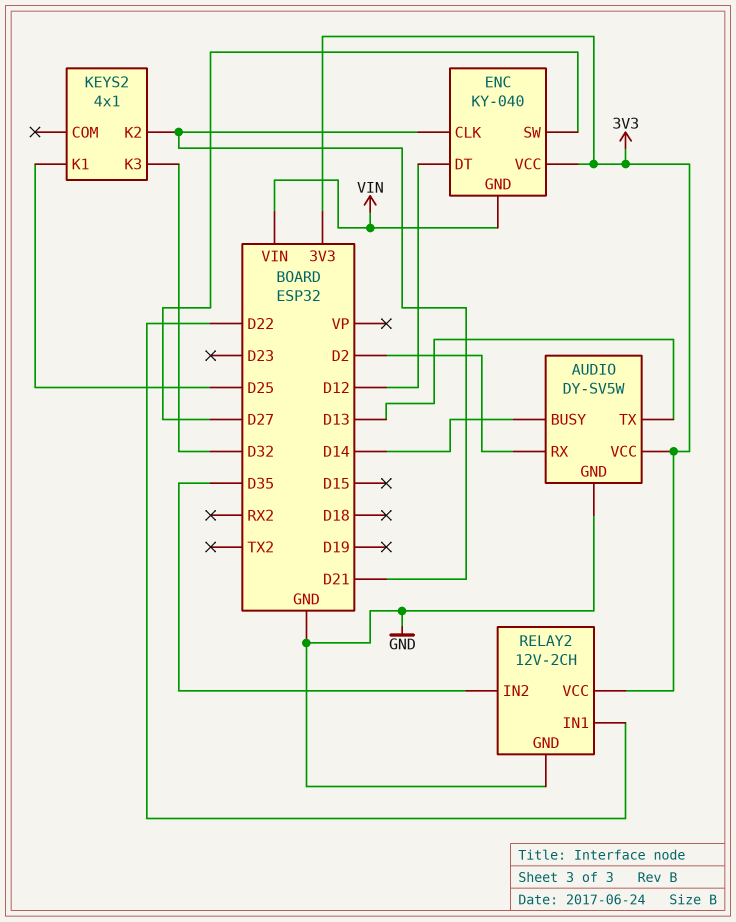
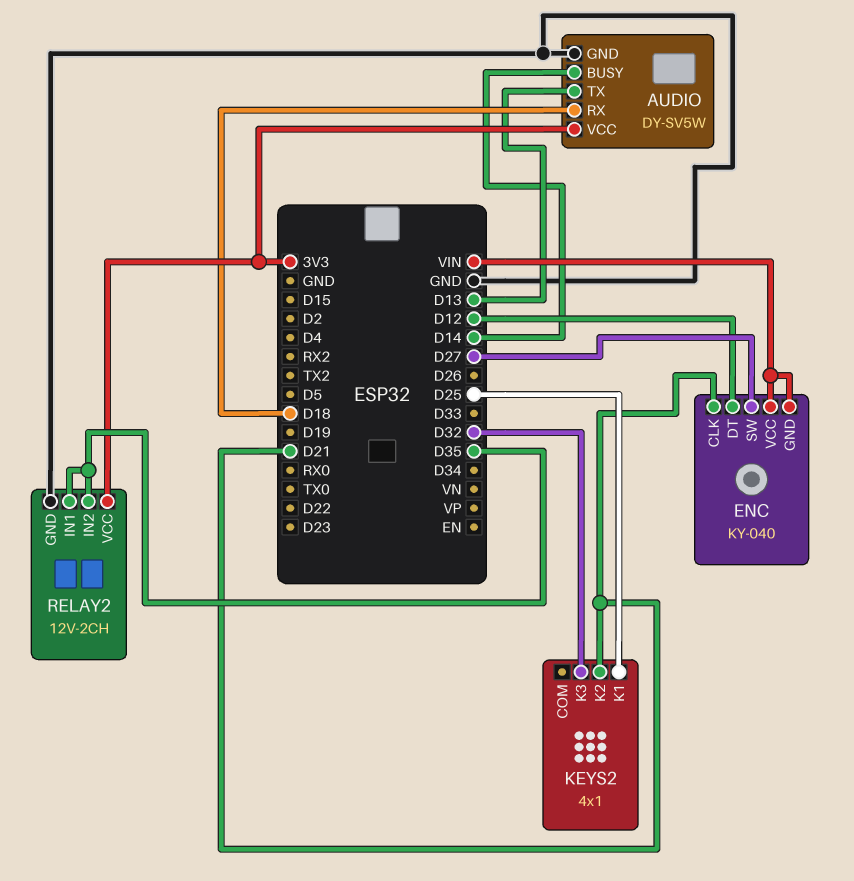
AUDIO pin RX: D2 -> D18
ENC pin VCC: 3V3 -> VIN
RELAY2 pin IN1: D22 -> D35

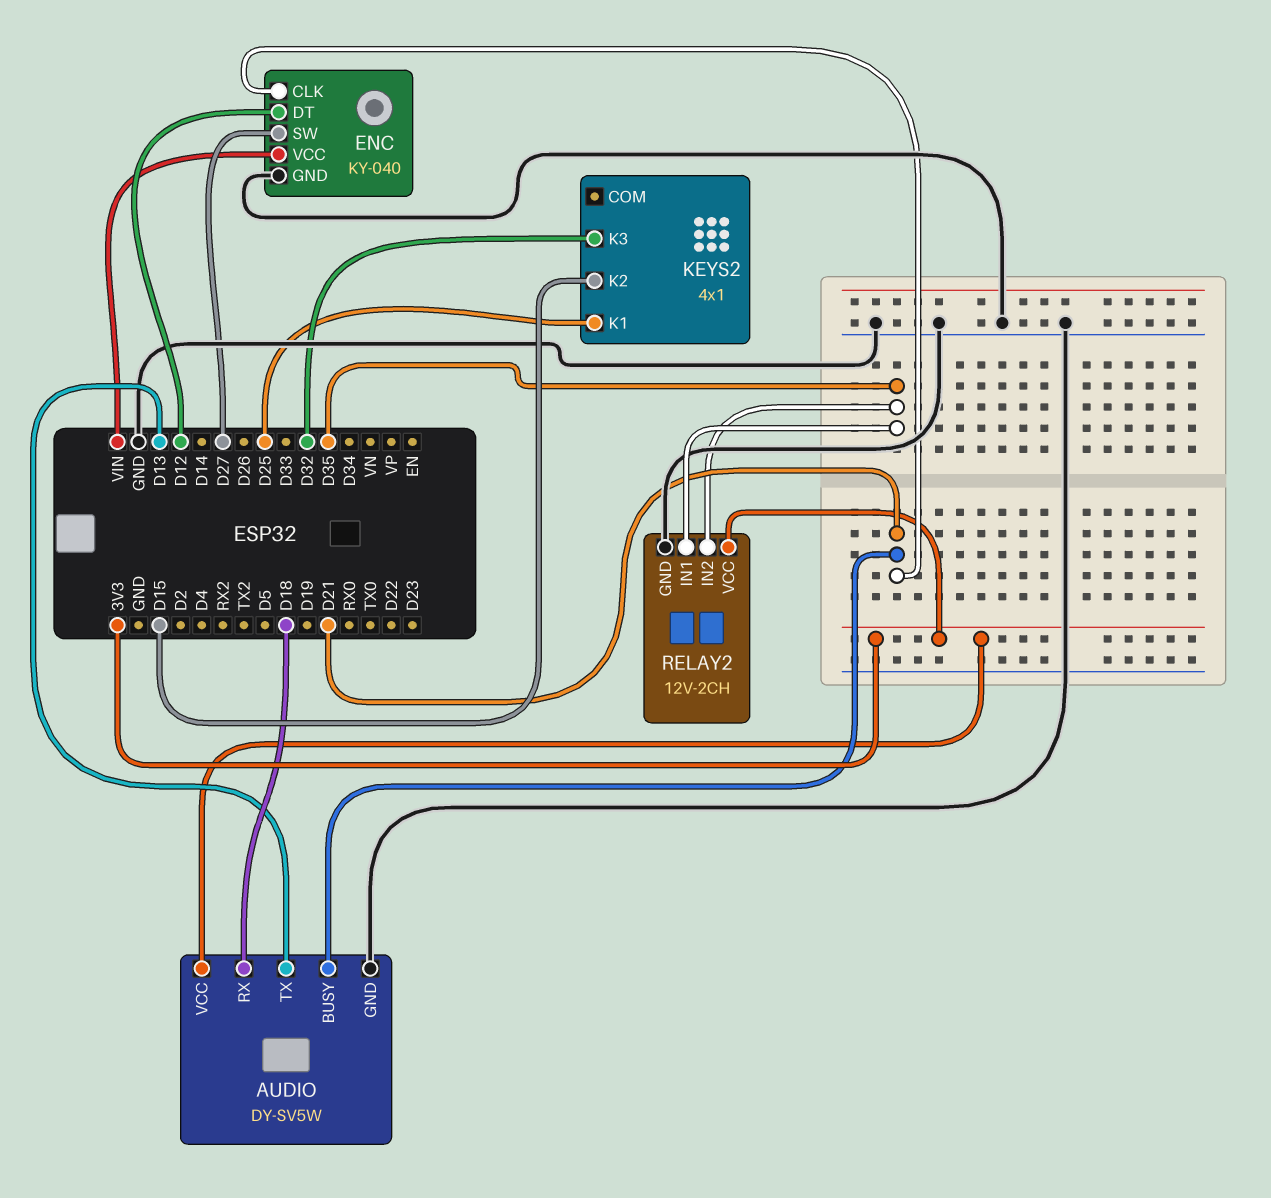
AUDIO pin BUSY: D14 -> D21
ENC pin GND: VIN -> GND
KEYS2 pin K2: D21 -> D15

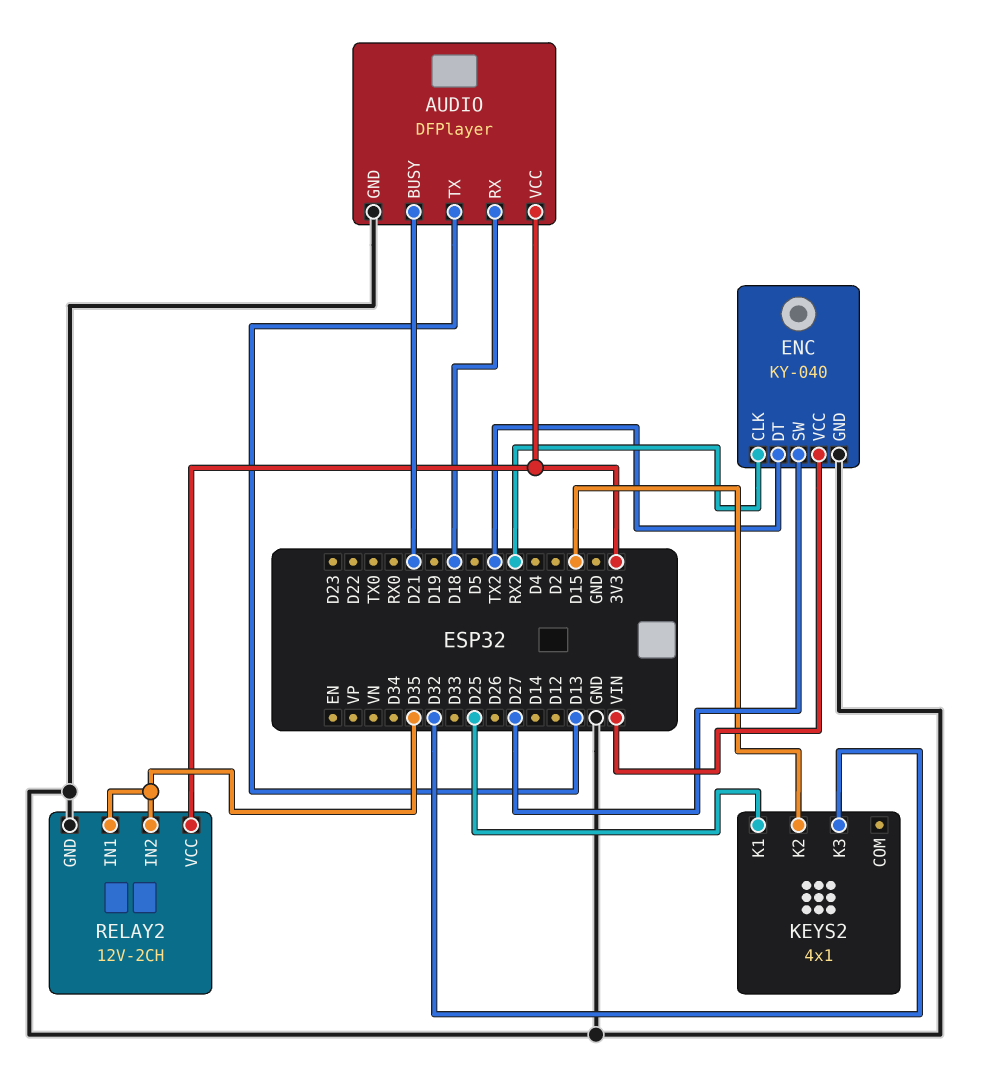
AUDIO: DY-SV5W -> DFPlayer
ENC pin CLK: D21 -> RX2
ENC pin DT: D12 -> TX2

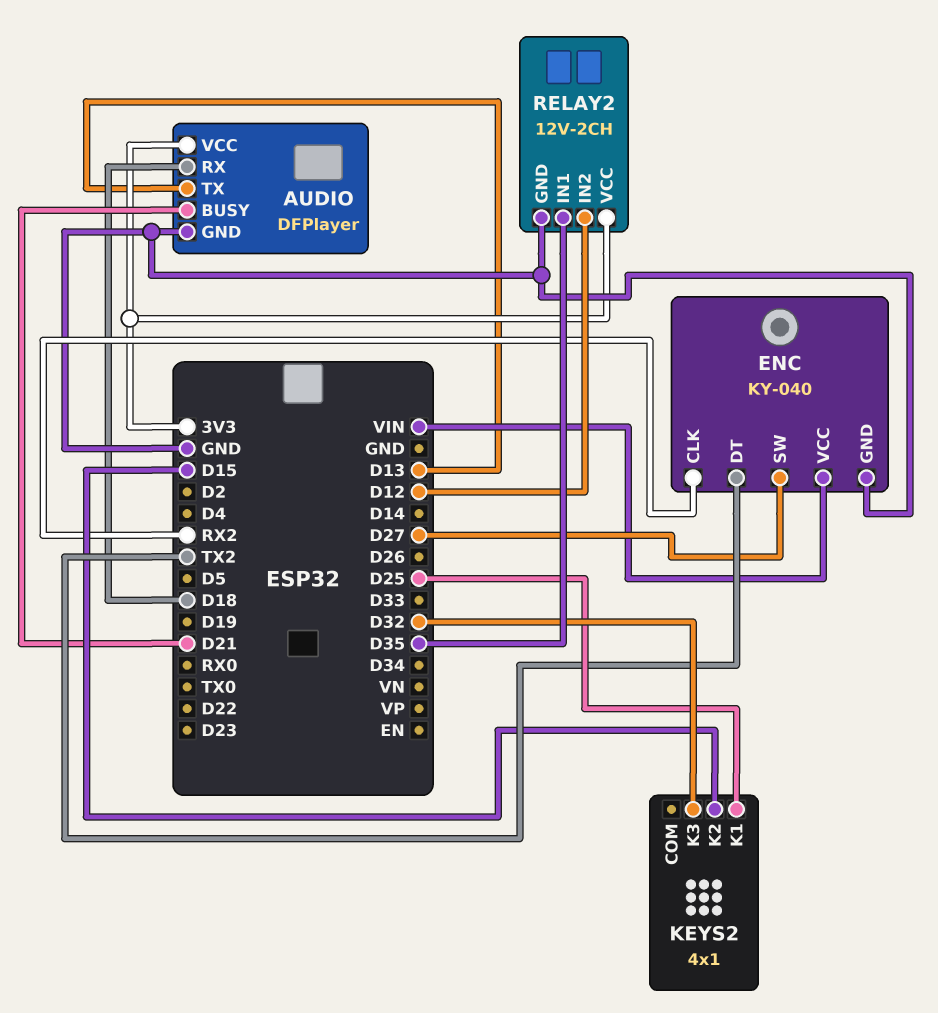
RELAY2 pin IN2: D35 -> D12

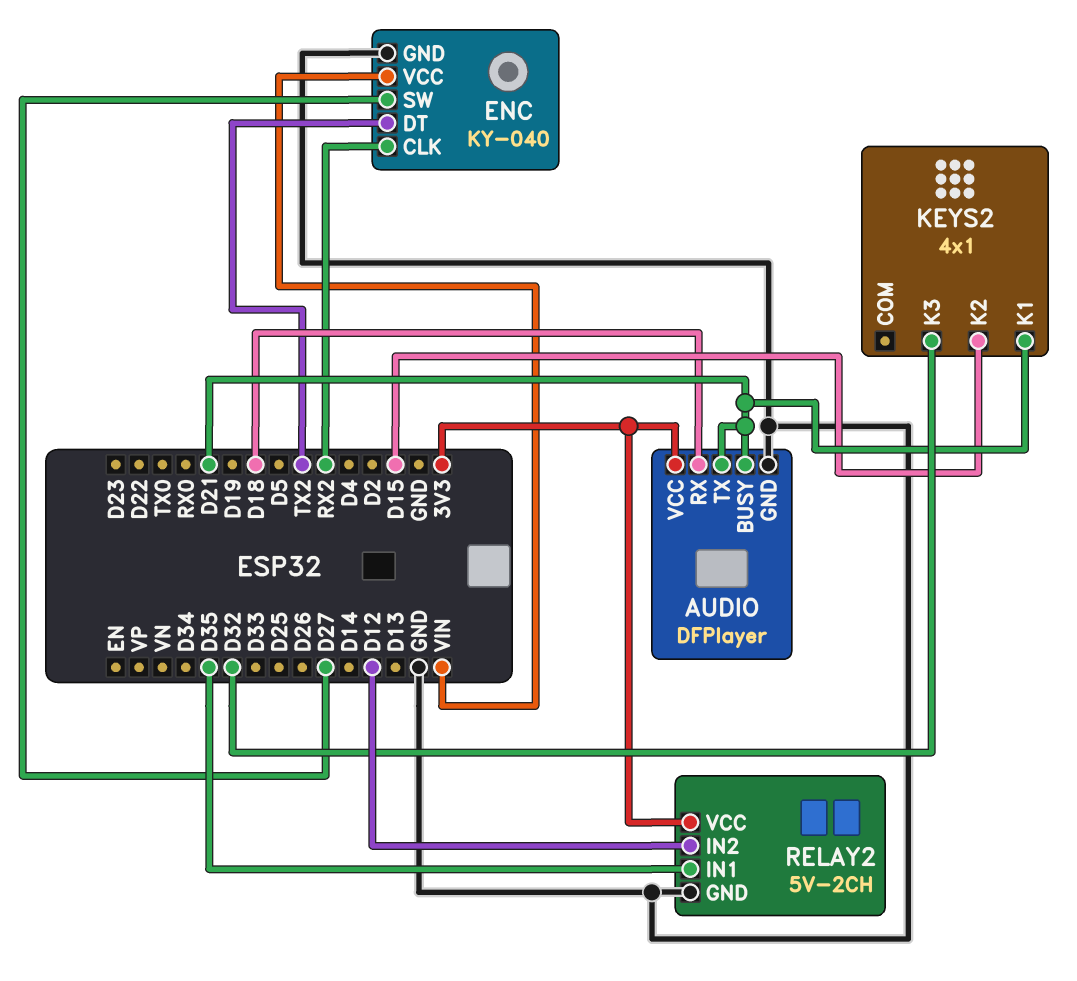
AUDIO pin TX: D13 -> D21
KEYS2 pin K1: D25 -> D21
RELAY2: 12V-2CH -> 5V-2CH

